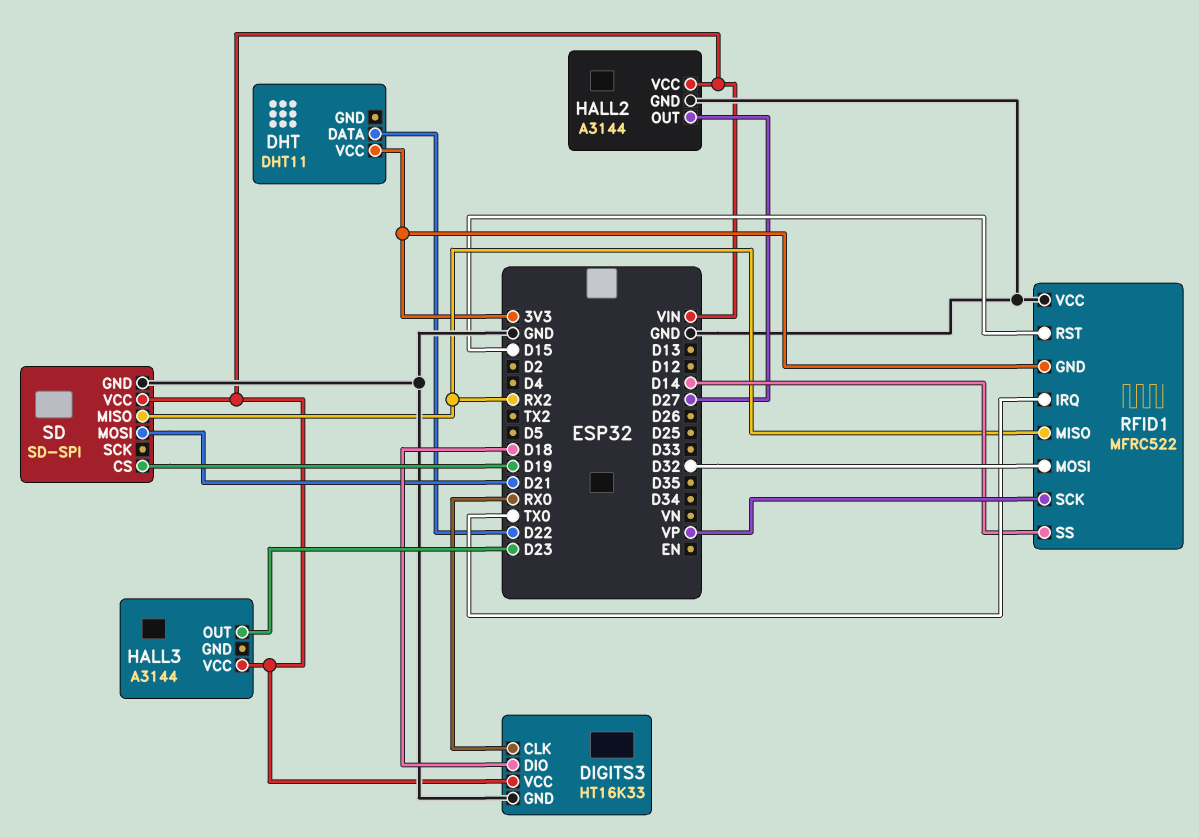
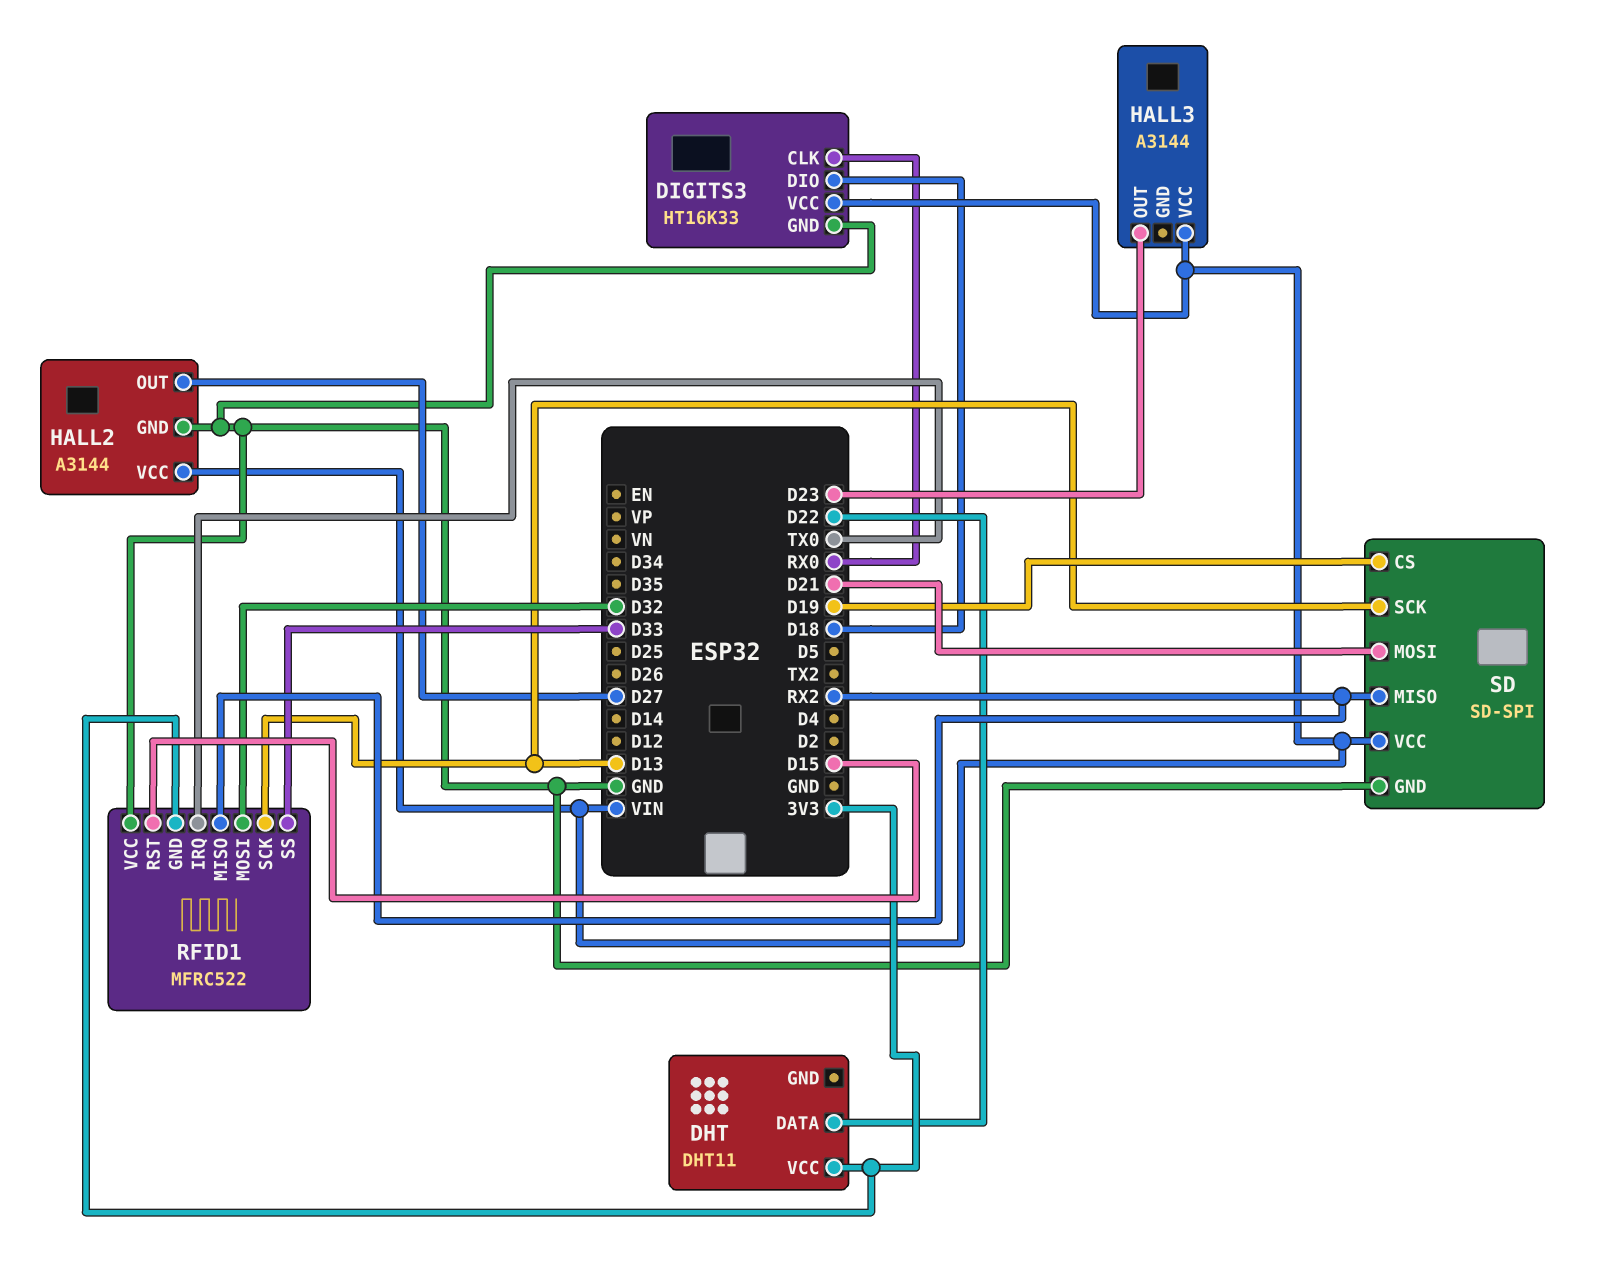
RFID1 pin SCK: VP -> D13
RFID1 pin SS: D14 -> D33
SD pin SCK: none -> D13

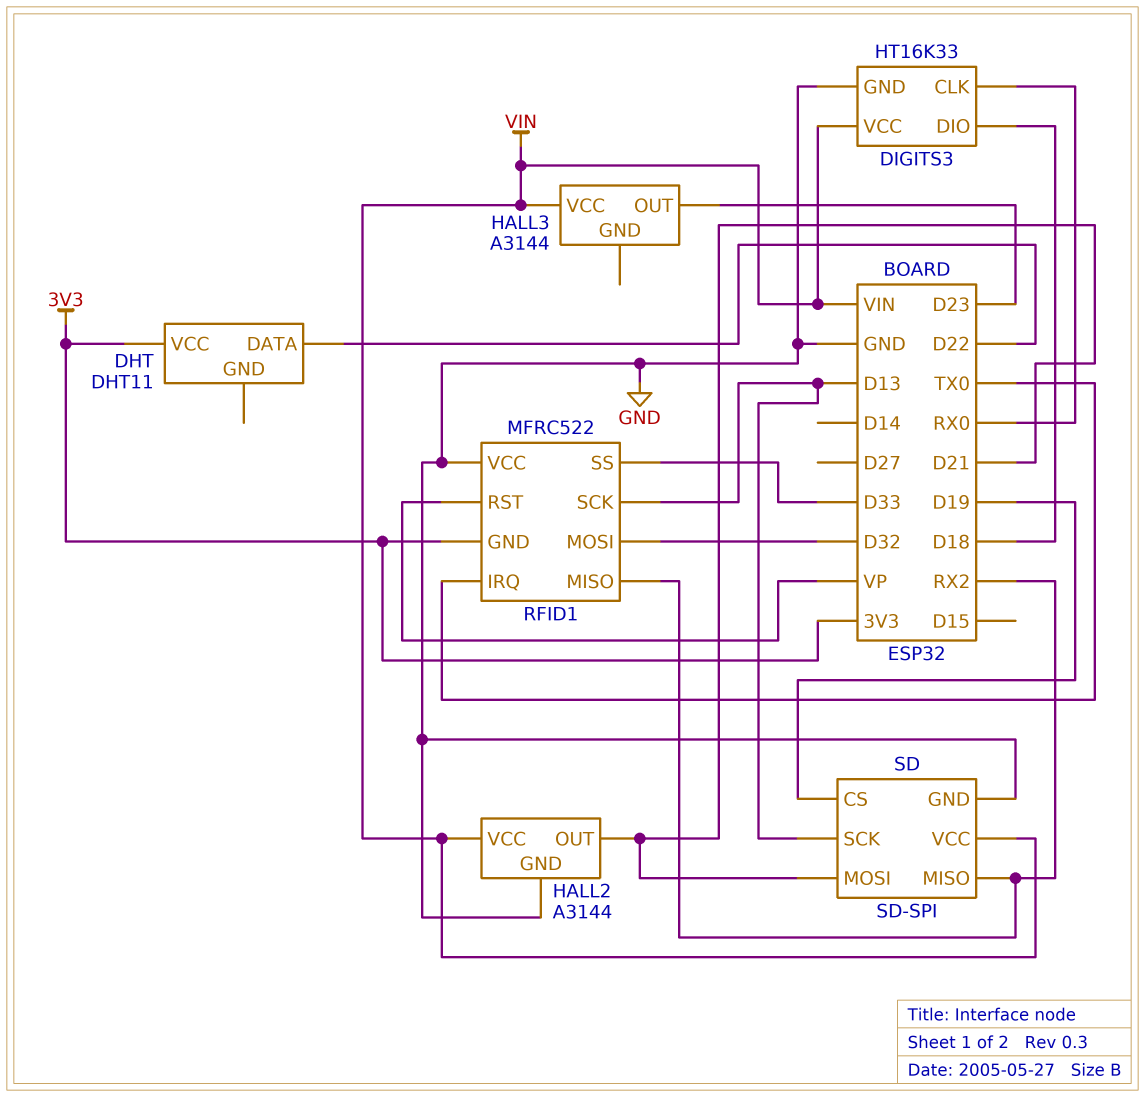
HALL2 pin OUT: D27 -> D21
RFID1 pin RST: D15 -> VP

